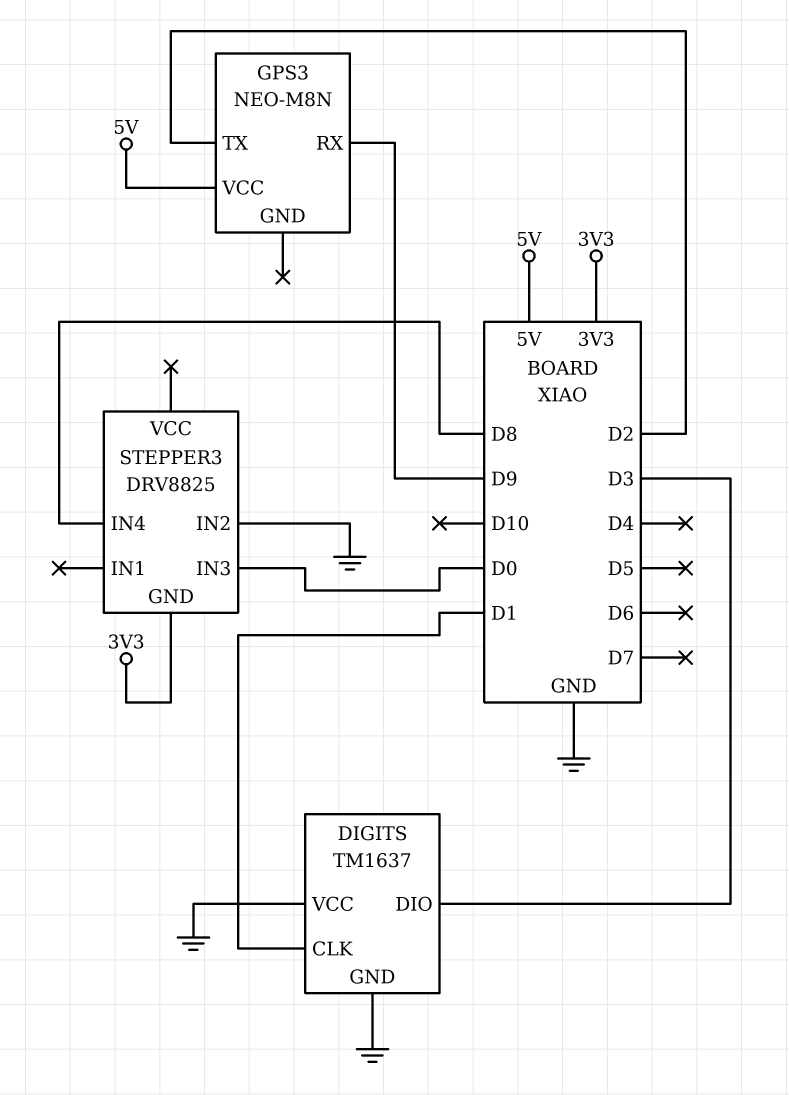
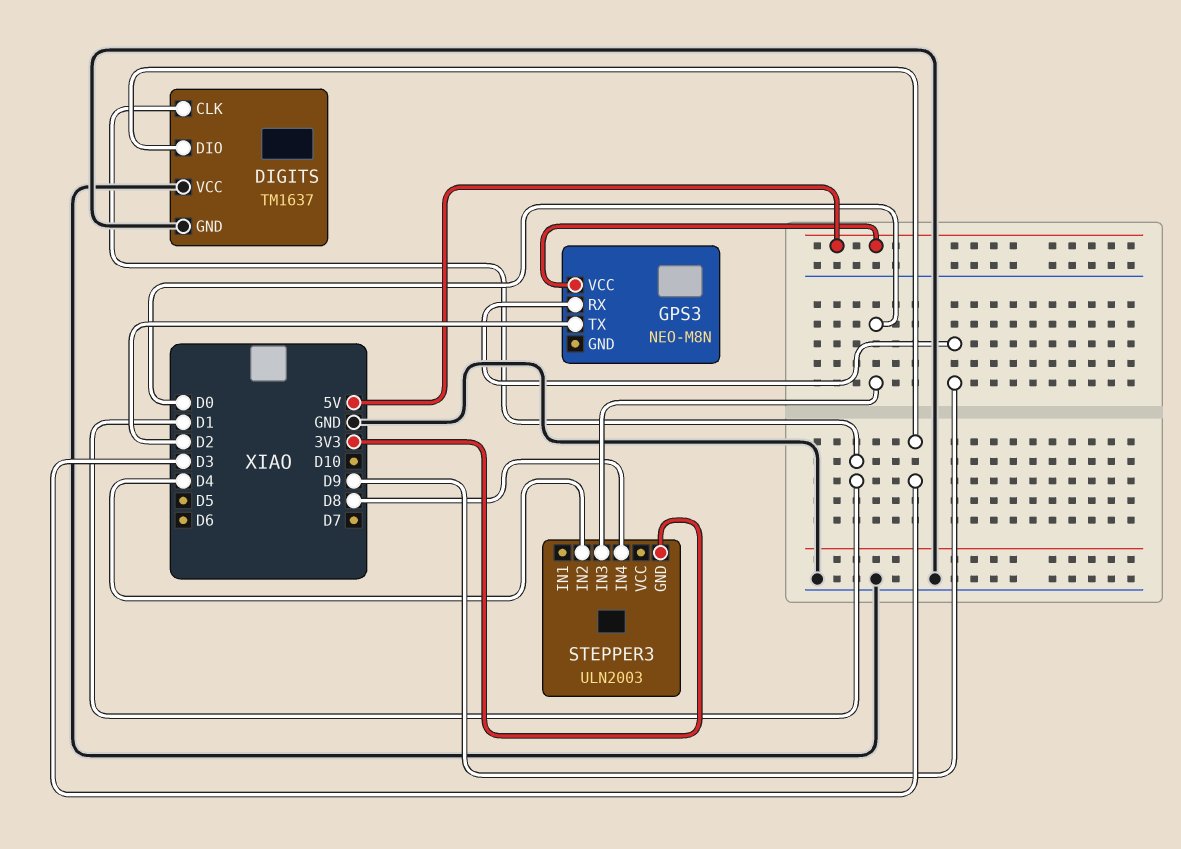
STEPPER3: DRV8825 -> ULN2003
STEPPER3 pin IN2: GND -> D4

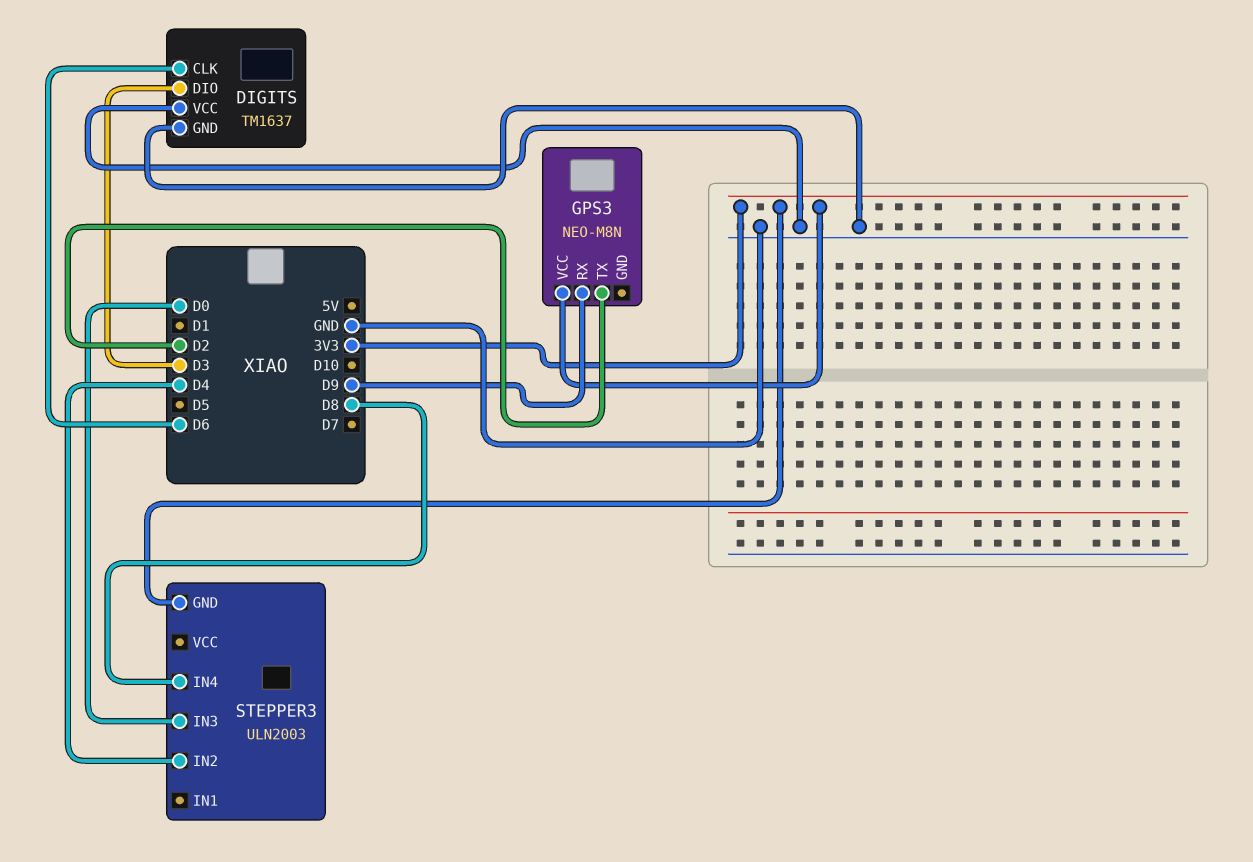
DIGITS pin CLK: D1 -> D6
GPS3 pin VCC: 5V -> 3V3

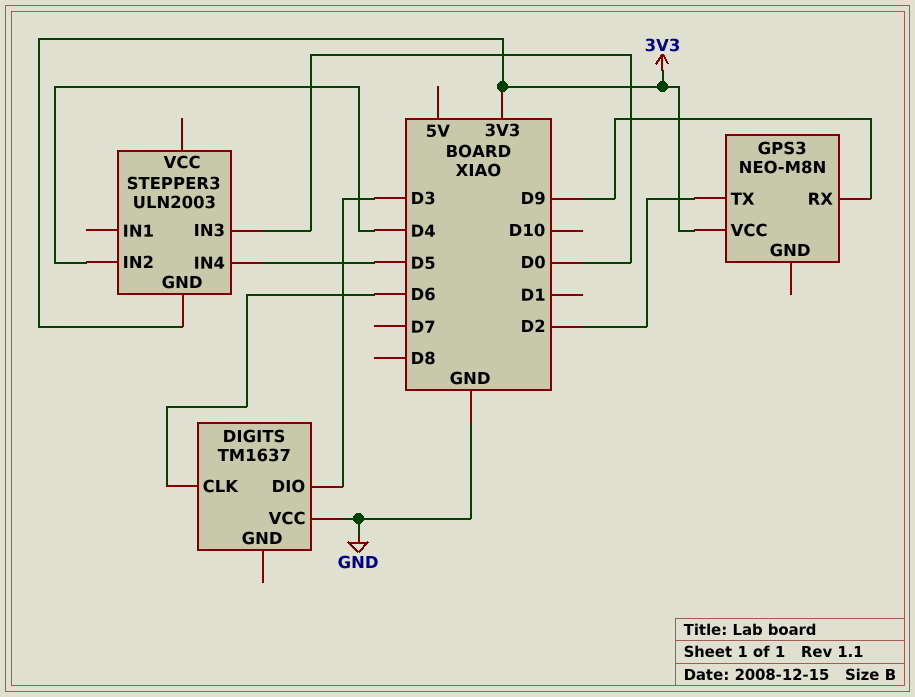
DIGITS pin GND: GND -> none
STEPPER3 pin IN4: D8 -> D5

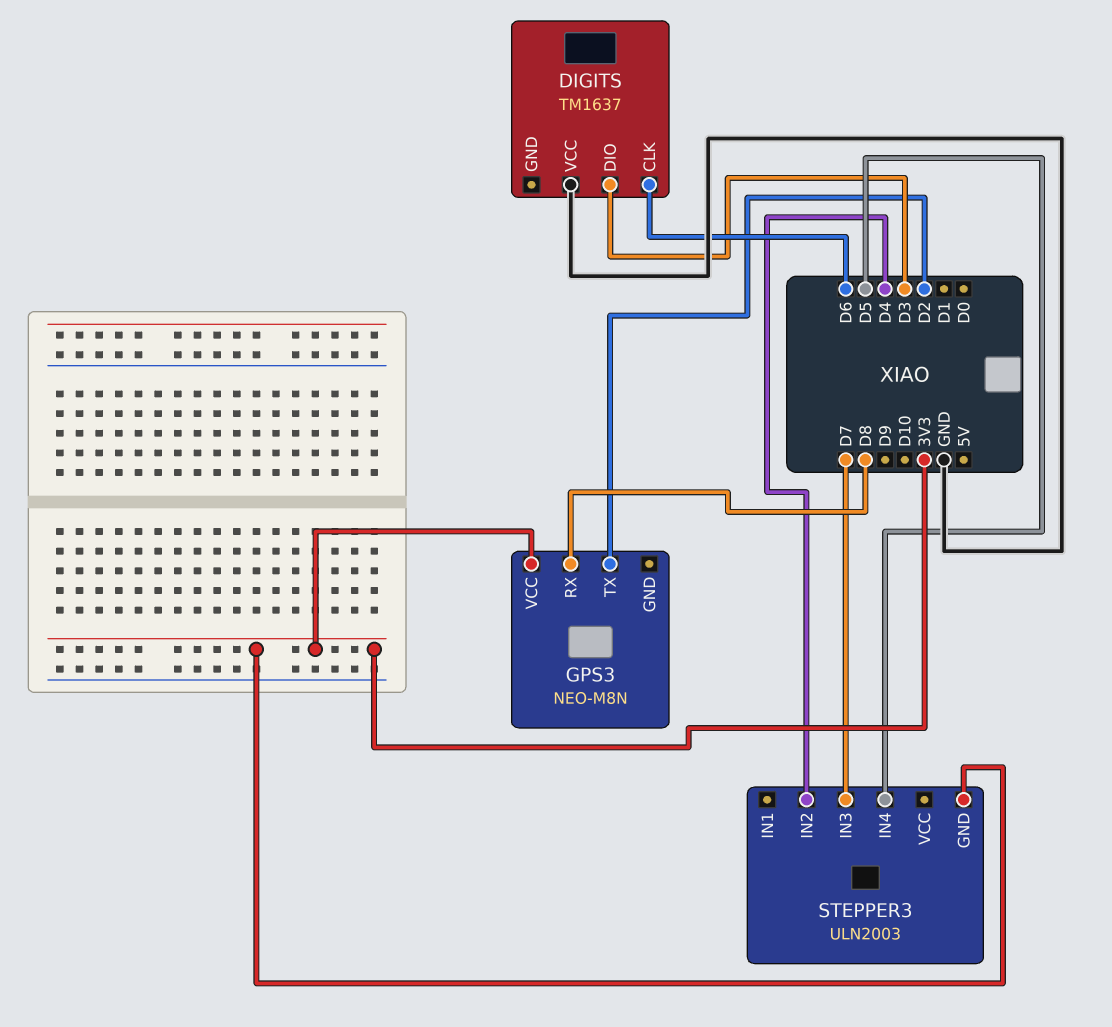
GPS3 pin RX: D9 -> D8
STEPPER3 pin IN3: D0 -> D7

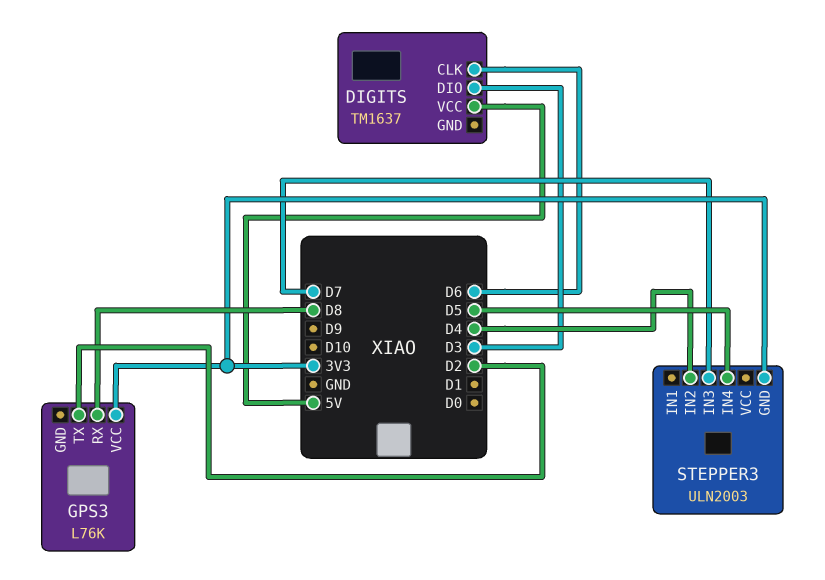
DIGITS pin VCC: GND -> 5V
GPS3: NEO-M8N -> L76K

